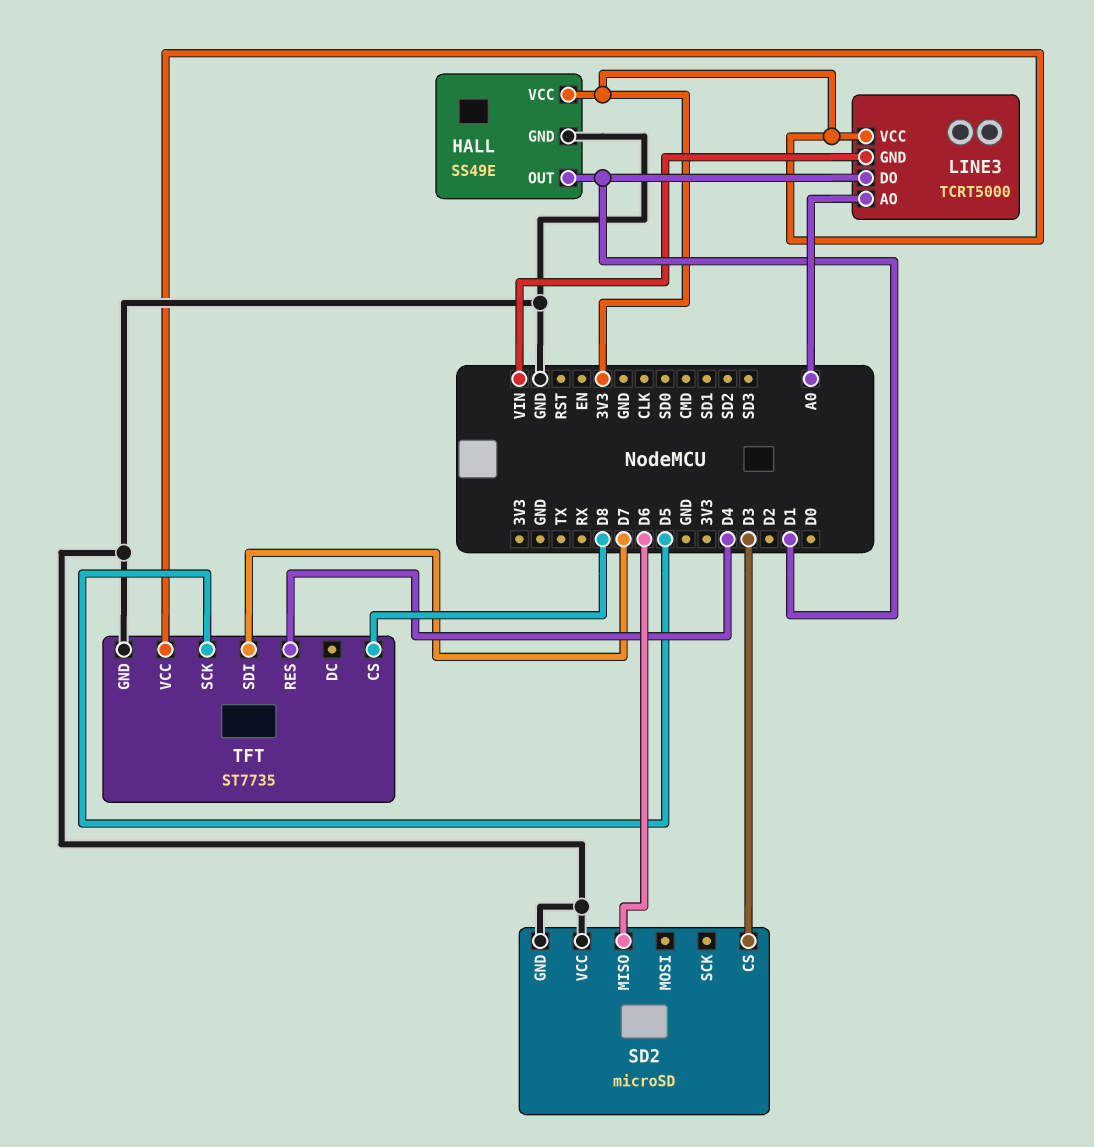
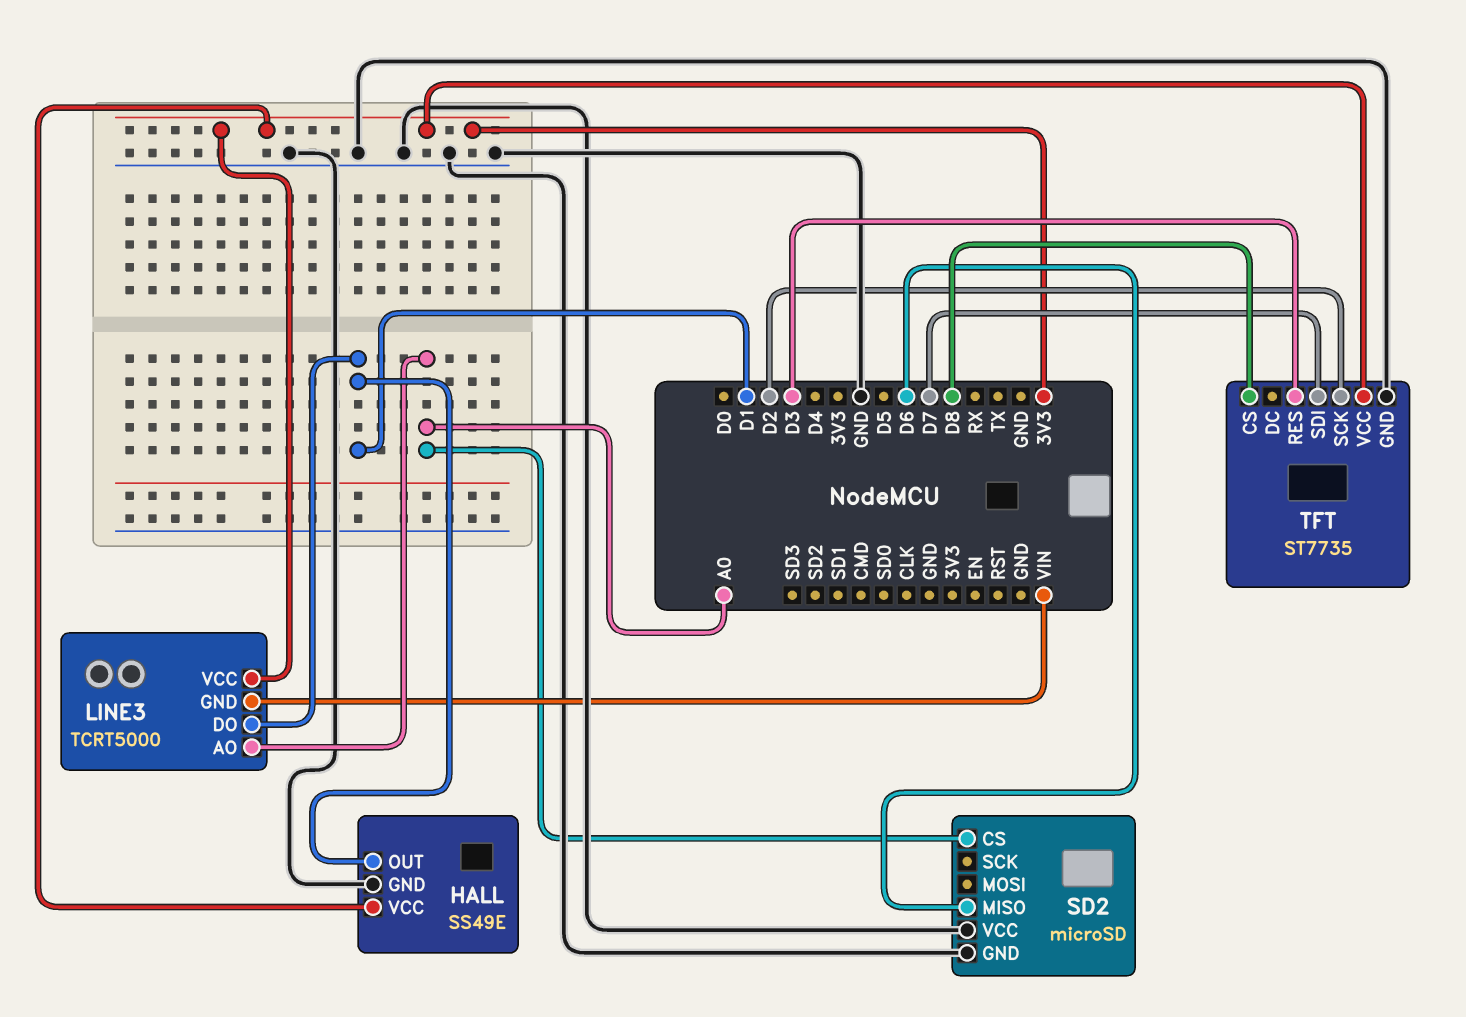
SD2 pin CS: D3 -> A0
TFT pin RES: D4 -> D3
TFT pin SCK: D5 -> D2

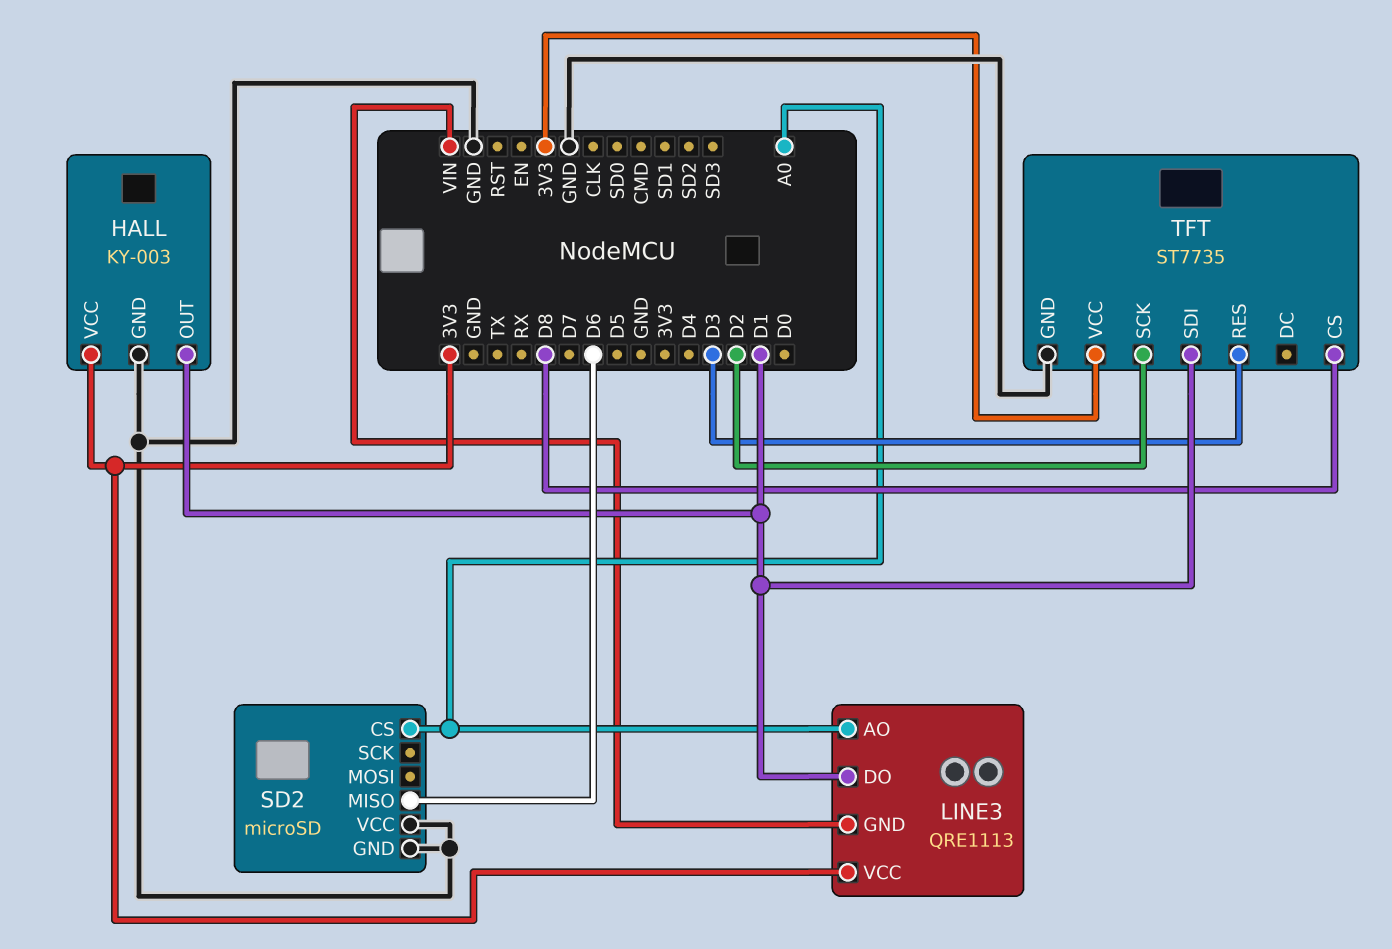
HALL: SS49E -> KY-003
LINE3: TCRT5000 -> QRE1113
TFT pin SDI: D7 -> D1

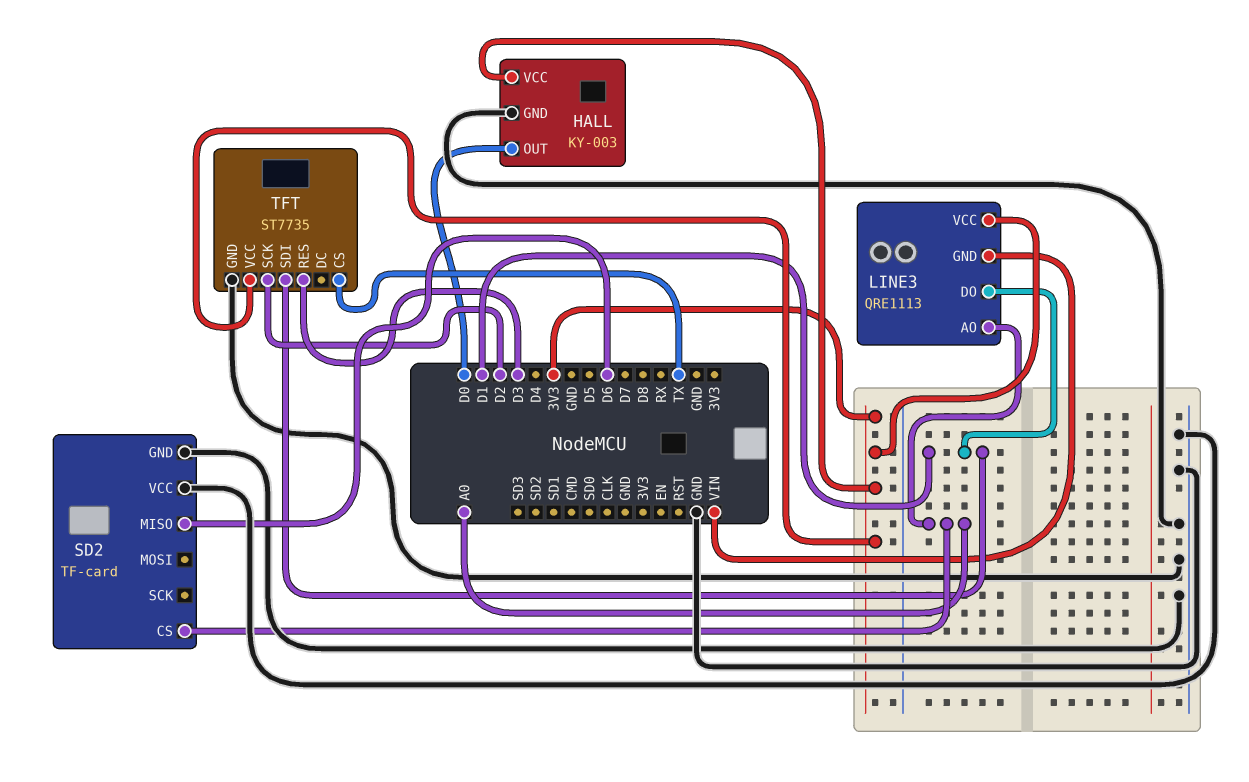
HALL pin OUT: D1 -> D0
SD2: microSD -> TF-card
TFT pin CS: D8 -> TX

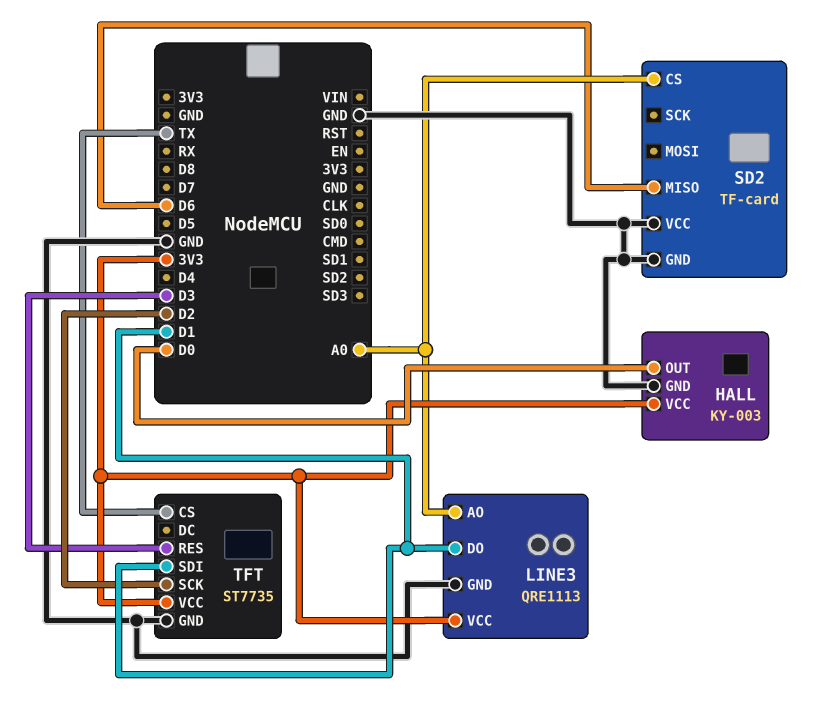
LINE3 pin GND: VIN -> GND

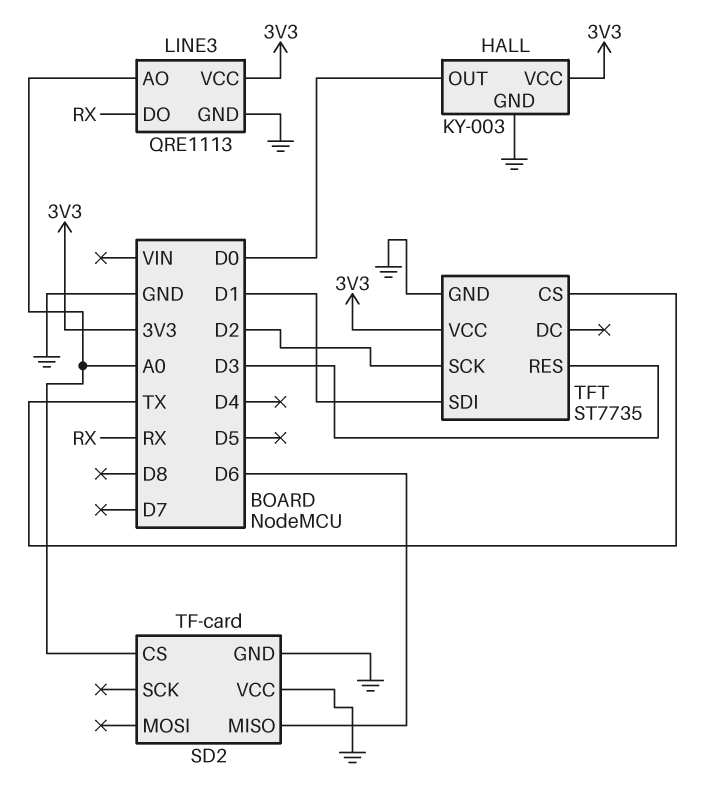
LINE3 pin DO: D1 -> RX

